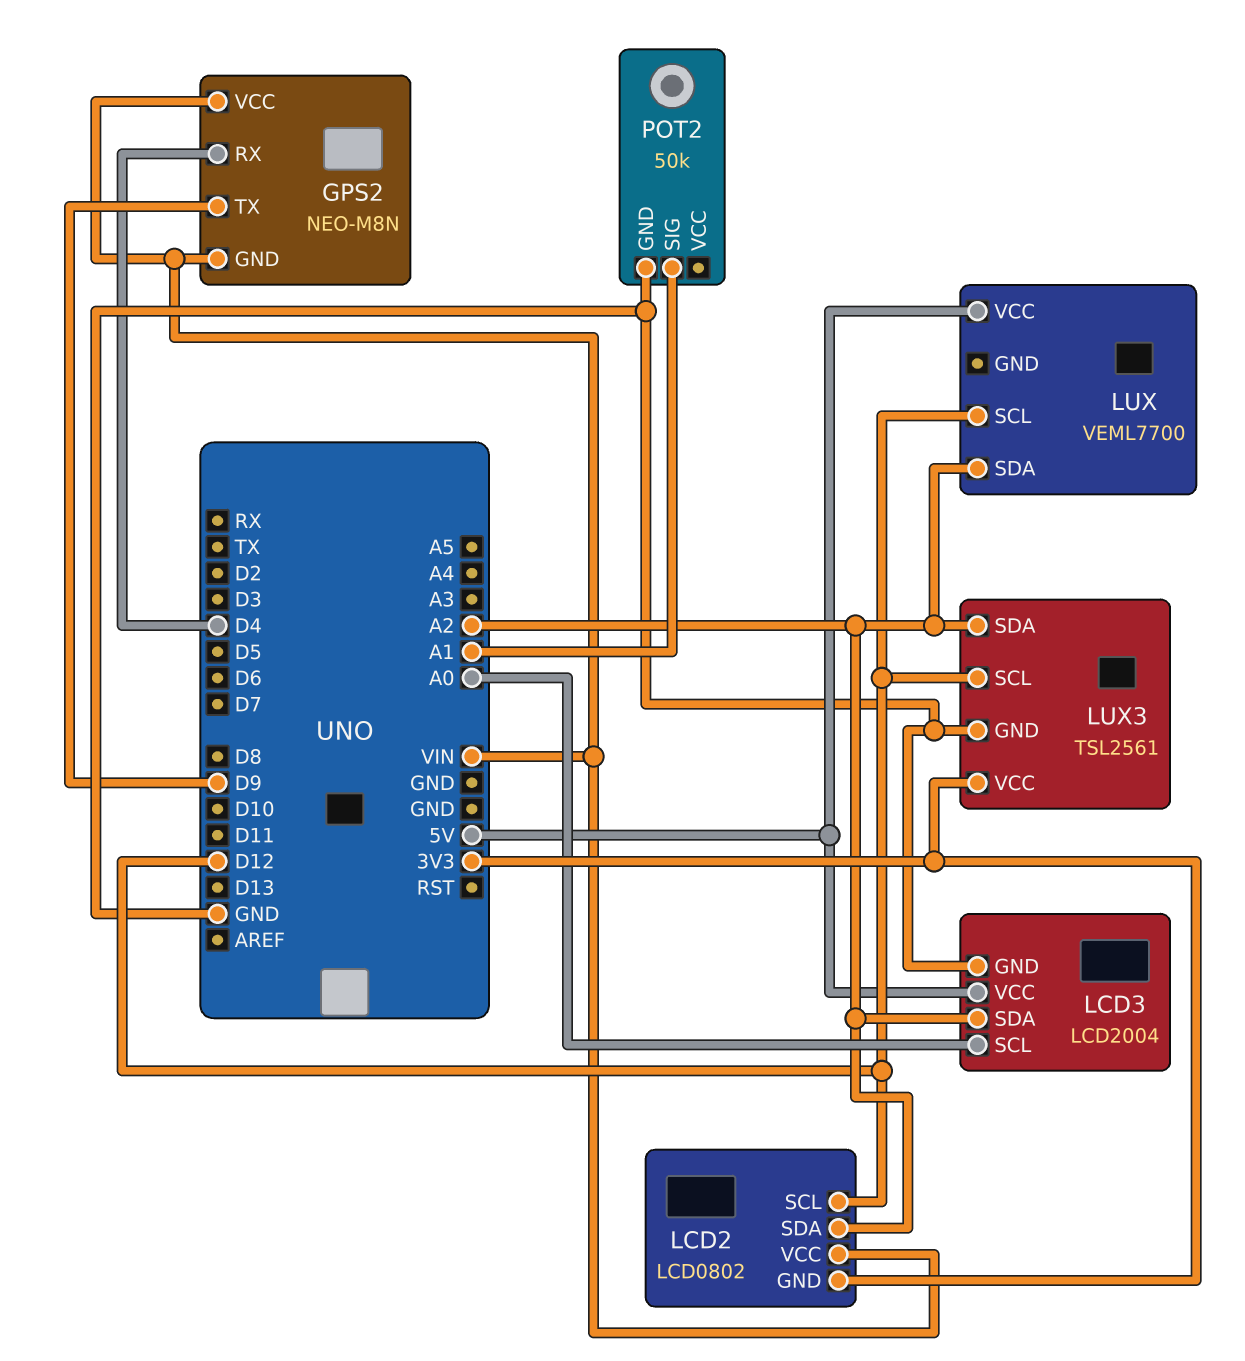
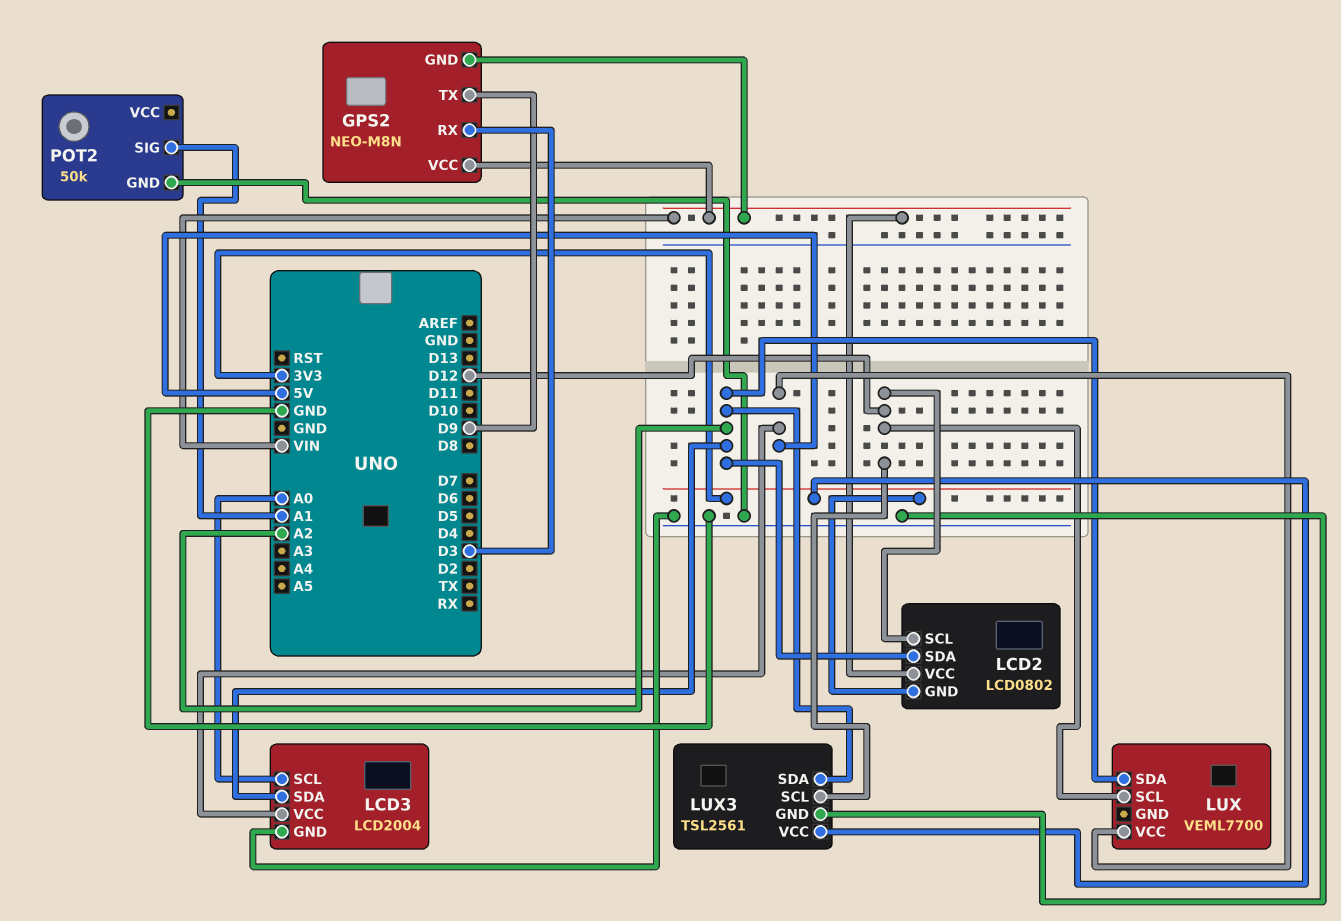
GPS2 pin RX: D4 -> D3

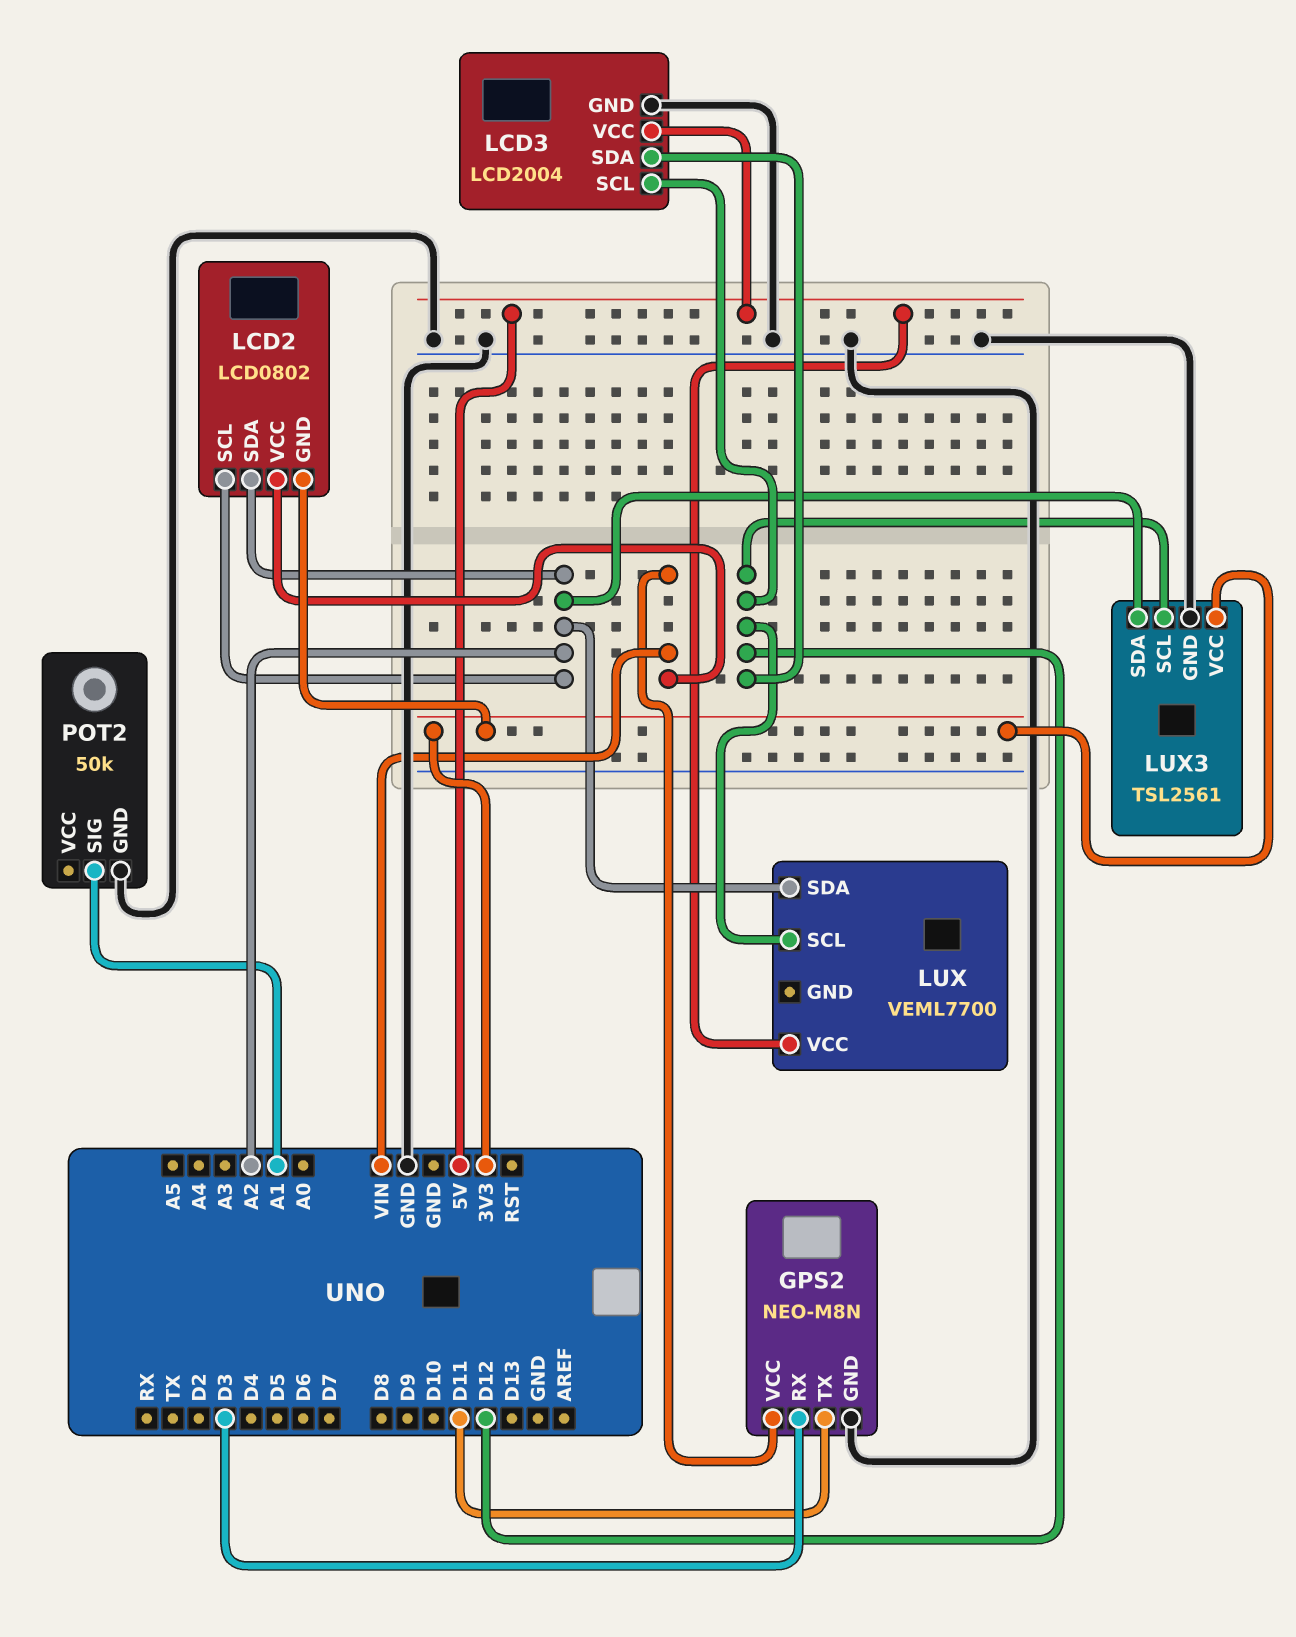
GPS2 pin GND: VIN -> GND
GPS2 pin TX: D9 -> D11
LCD2 pin SCL: D12 -> A2
LCD3 pin SCL: A0 -> D12
LCD3 pin SDA: A2 -> D12

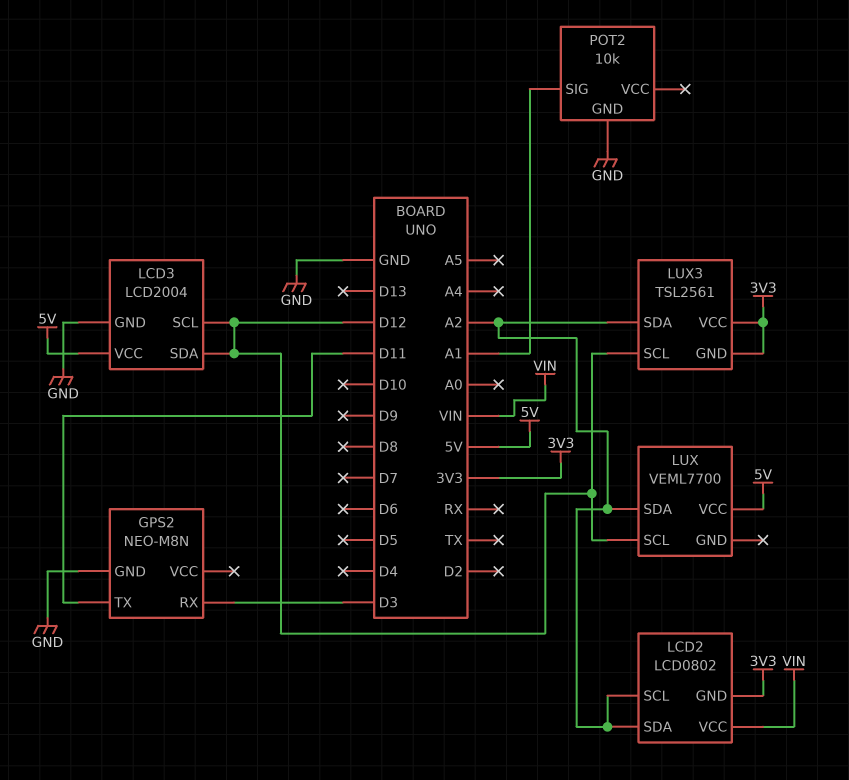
GPS2 pin VCC: VIN -> none
LUX3 pin GND: GND -> 3V3
POT2: 50k -> 10k

